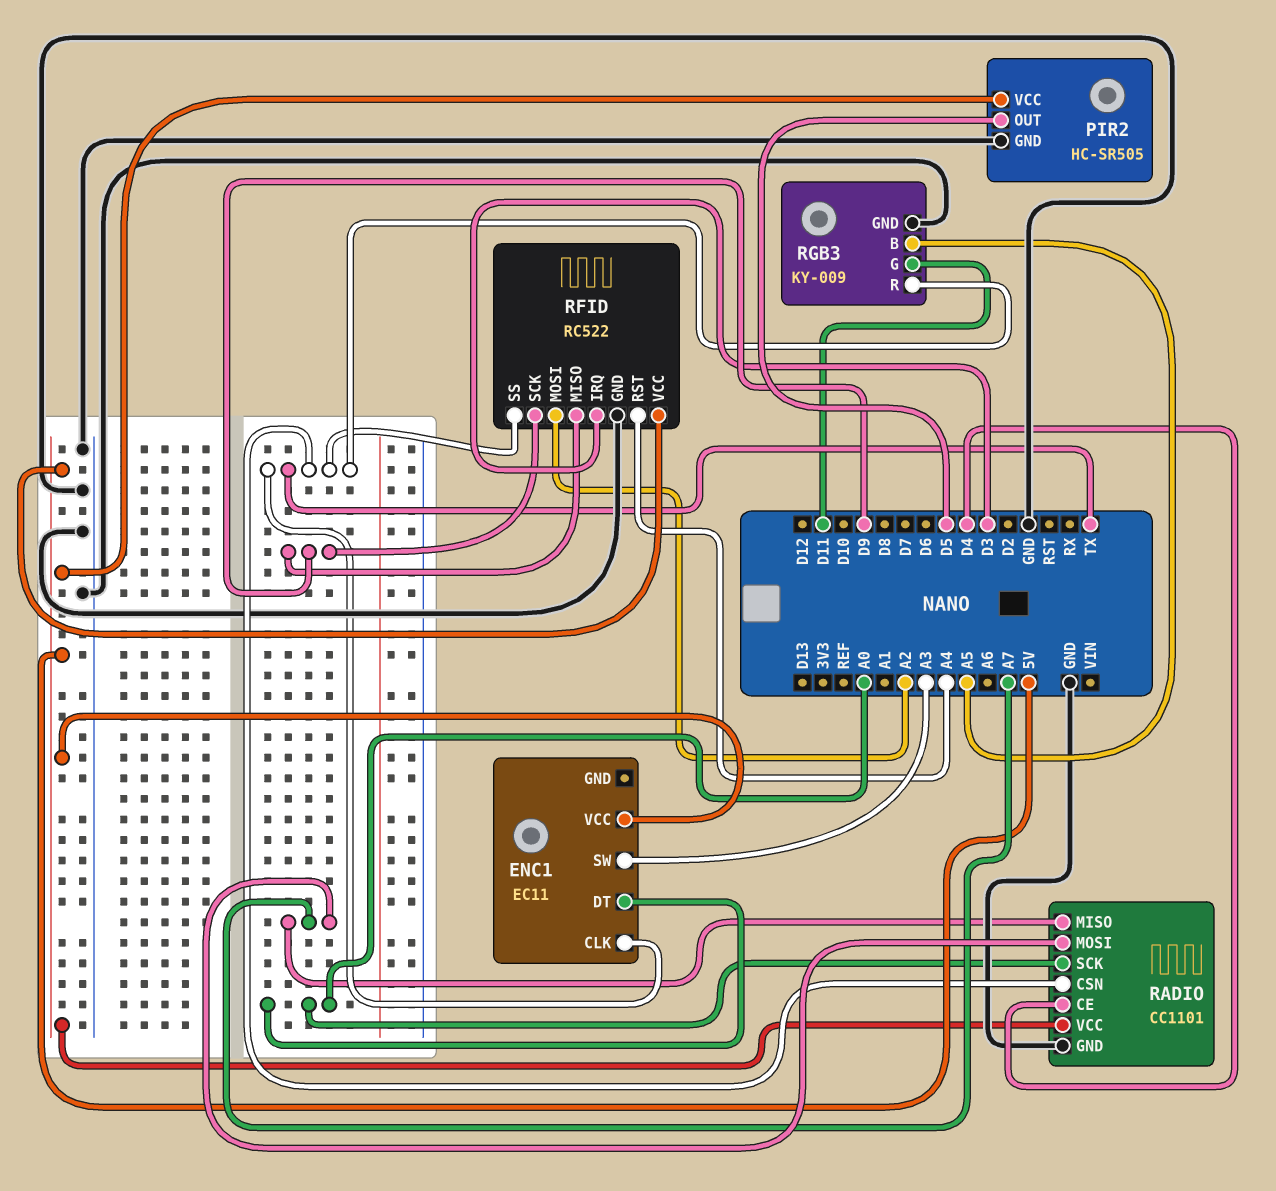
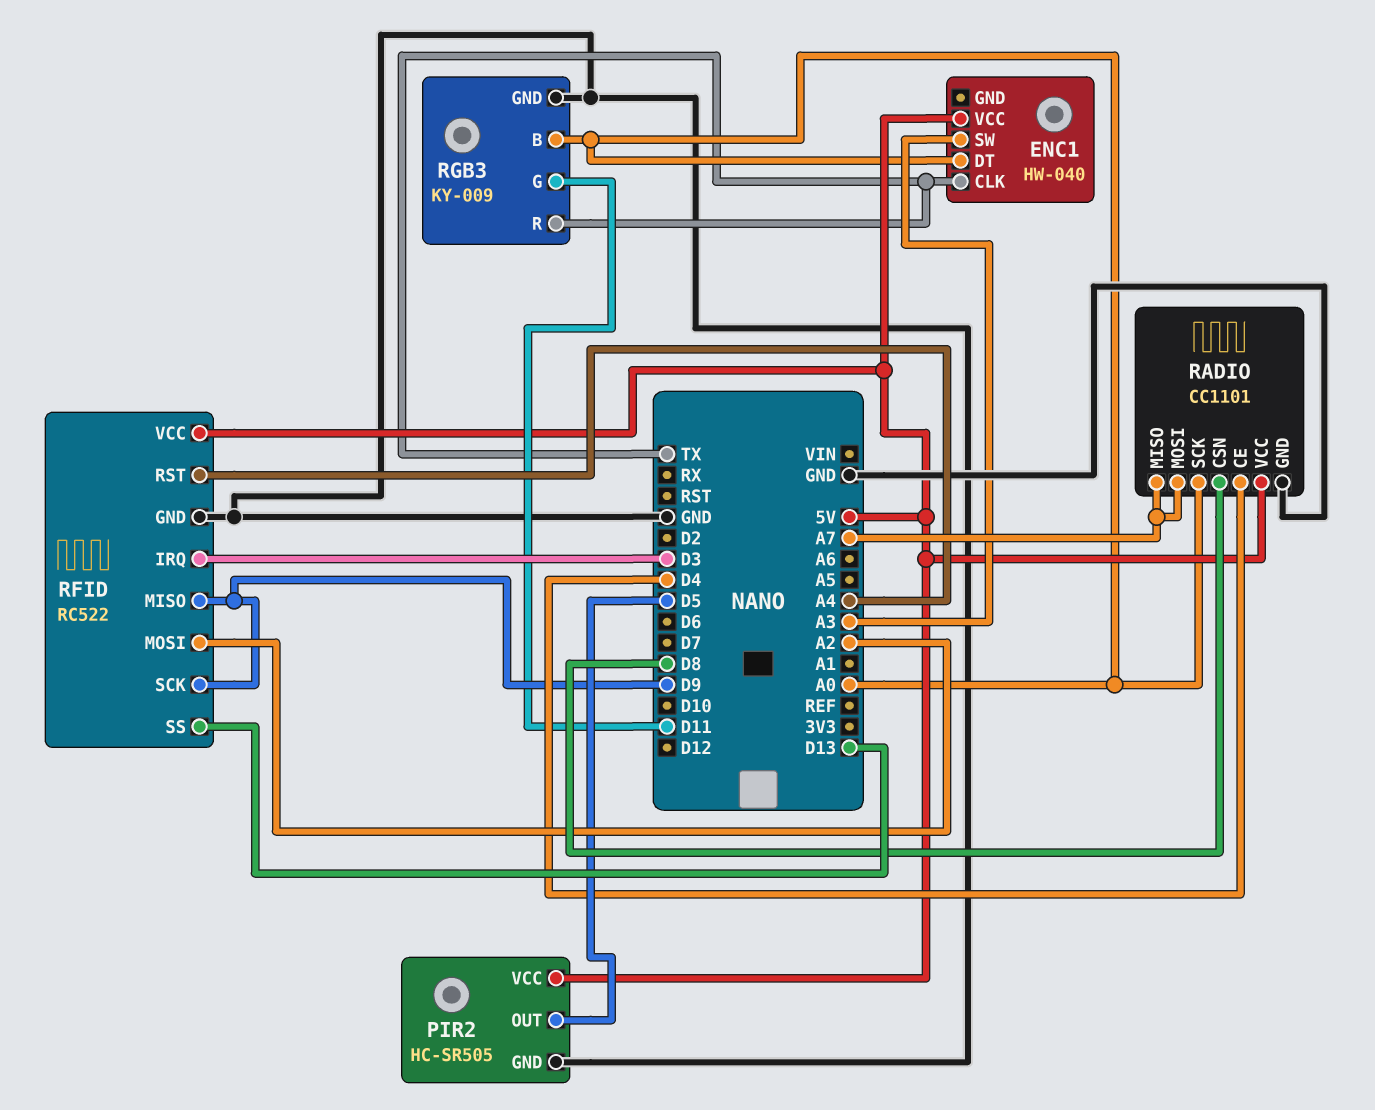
ENC1: EC11 -> HW-040
RADIO pin CSN: TX -> D8
RFID pin SS: TX -> D13
RGB3 pin B: A5 -> A0

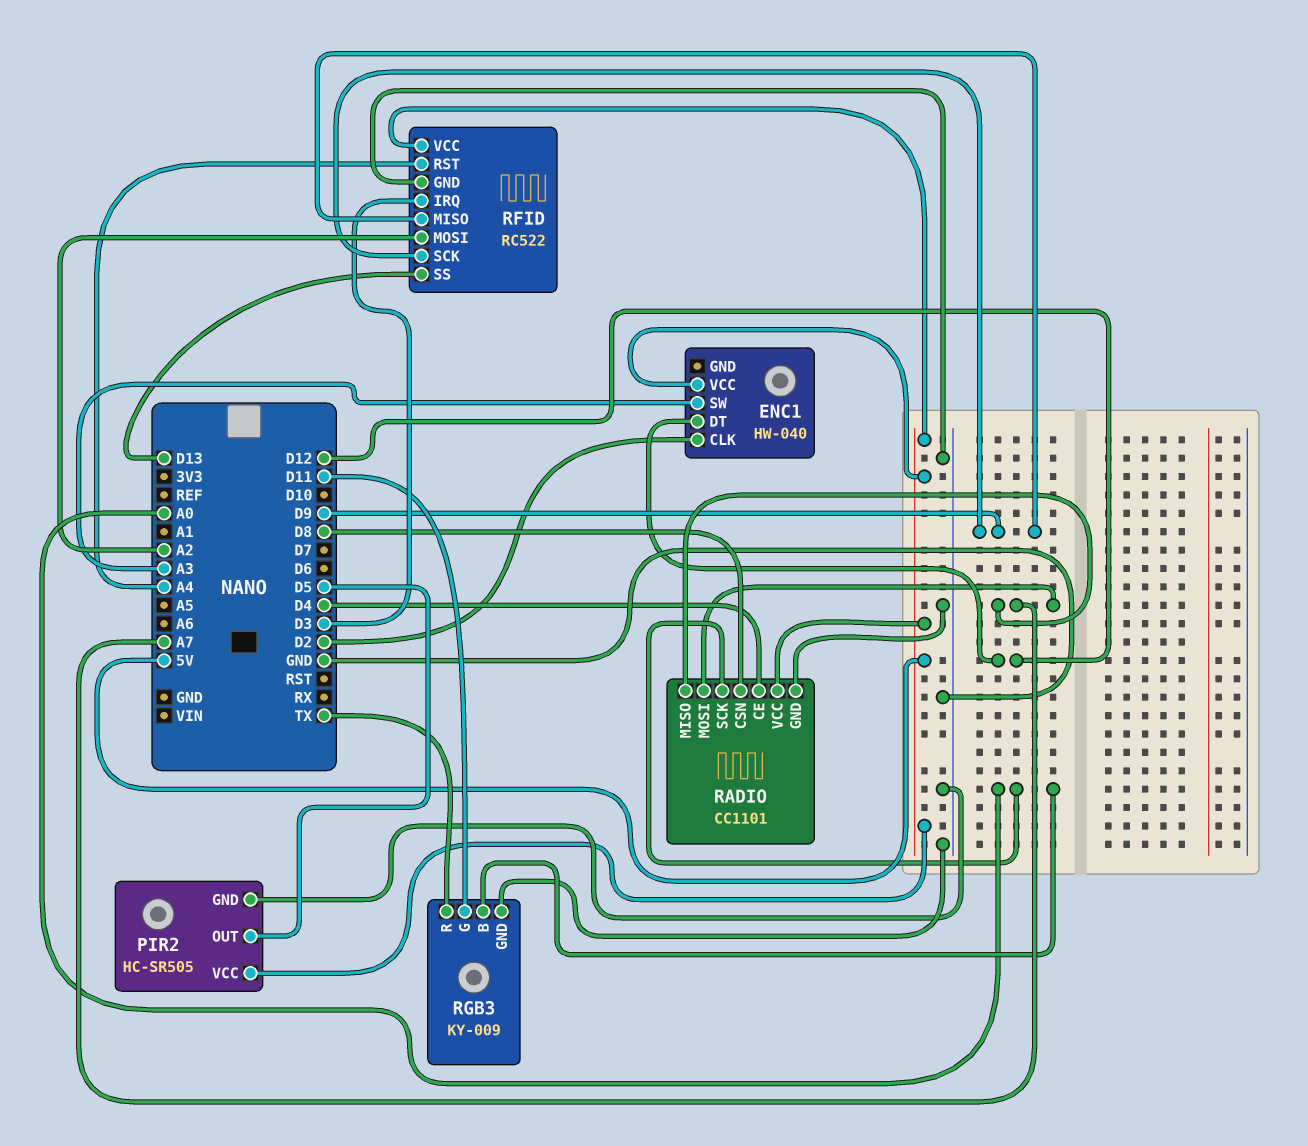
ENC1 pin CLK: TX -> D2
ENC1 pin DT: A0 -> D12

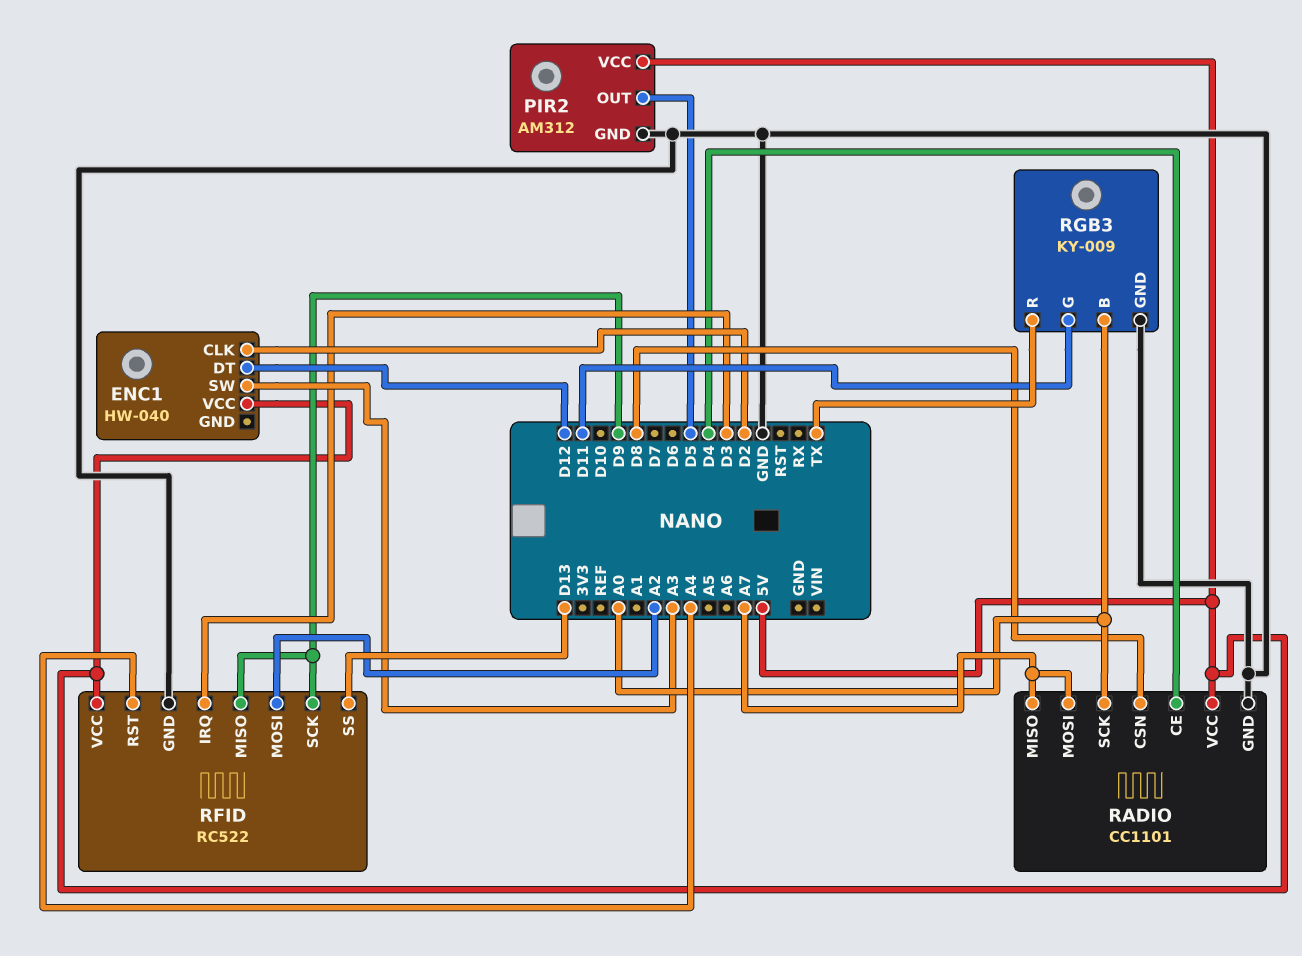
PIR2: HC-SR505 -> AM312

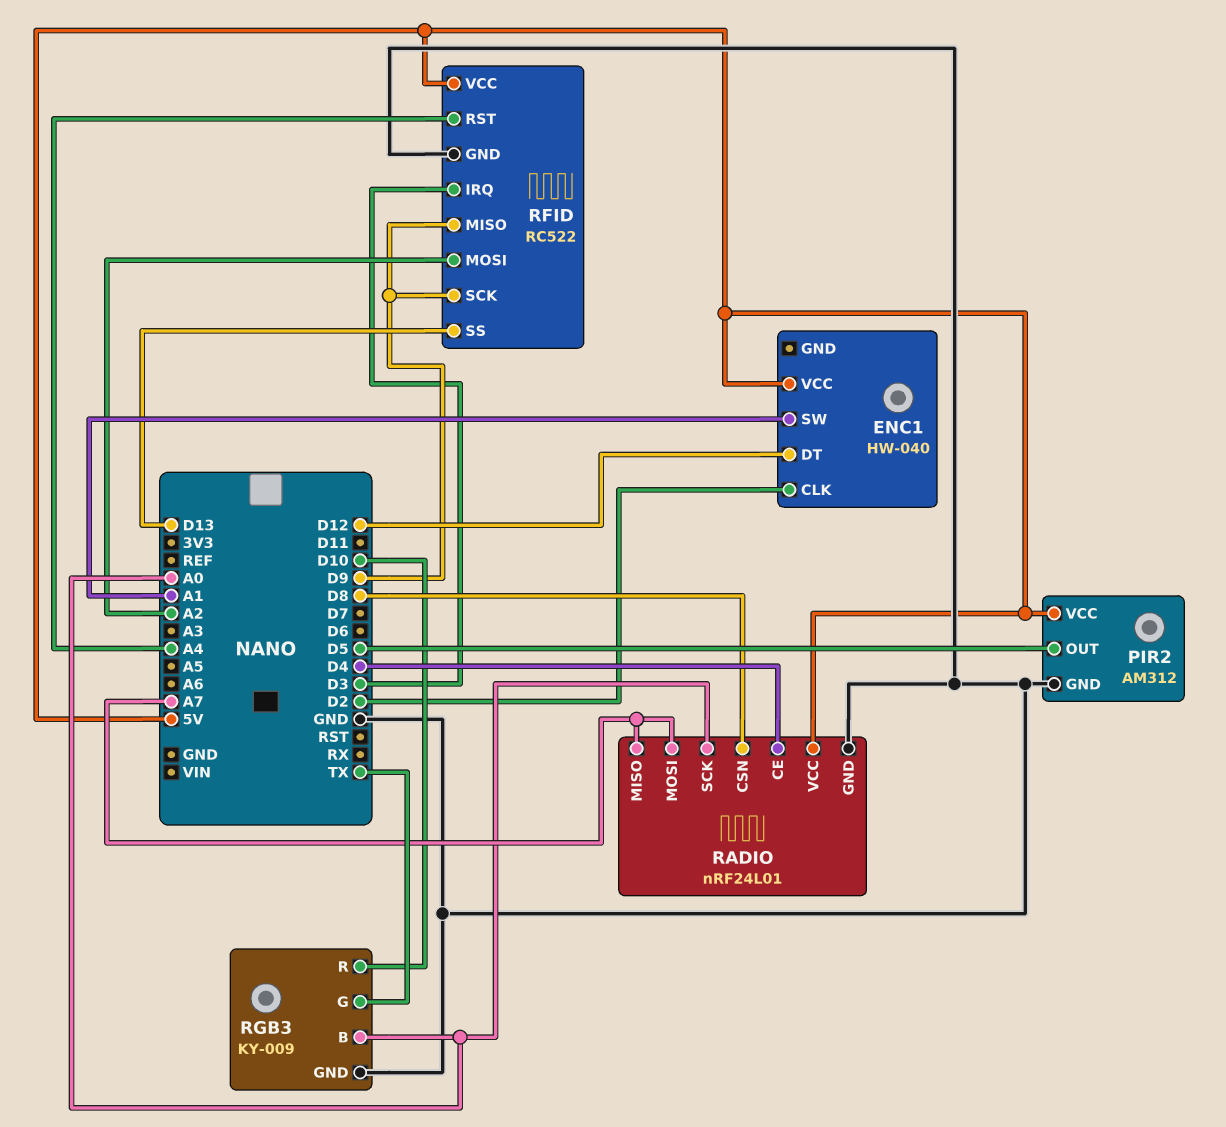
ENC1 pin SW: A3 -> A1
RADIO: CC1101 -> nRF24L01
RGB3 pin G: D11 -> TX
RGB3 pin R: TX -> D10

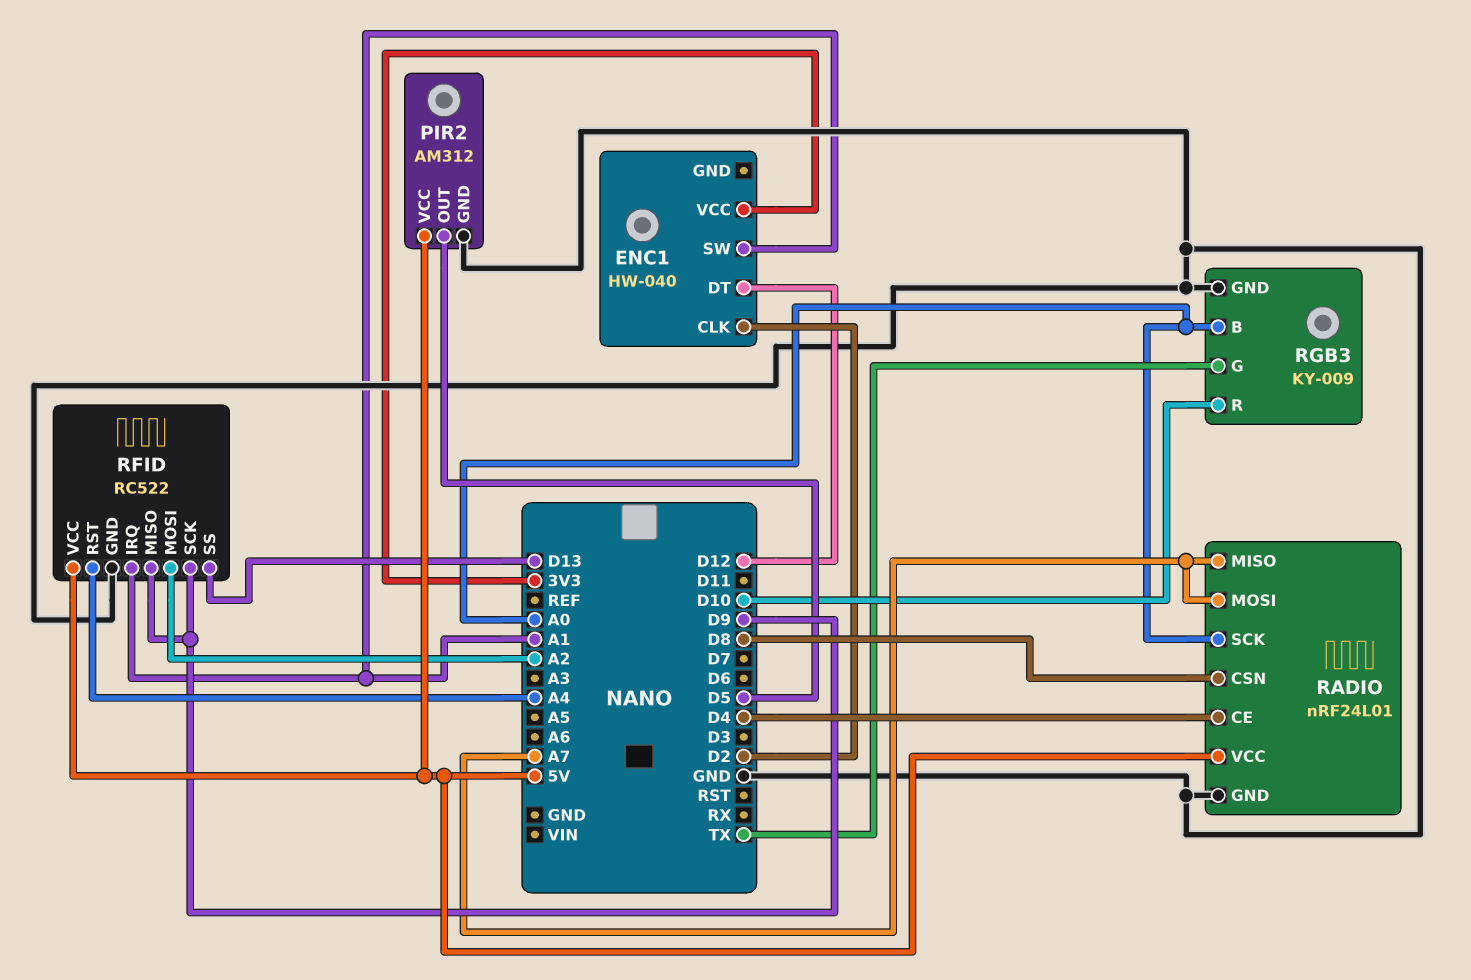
ENC1 pin VCC: 5V -> 3V3
RFID pin IRQ: D3 -> A1

